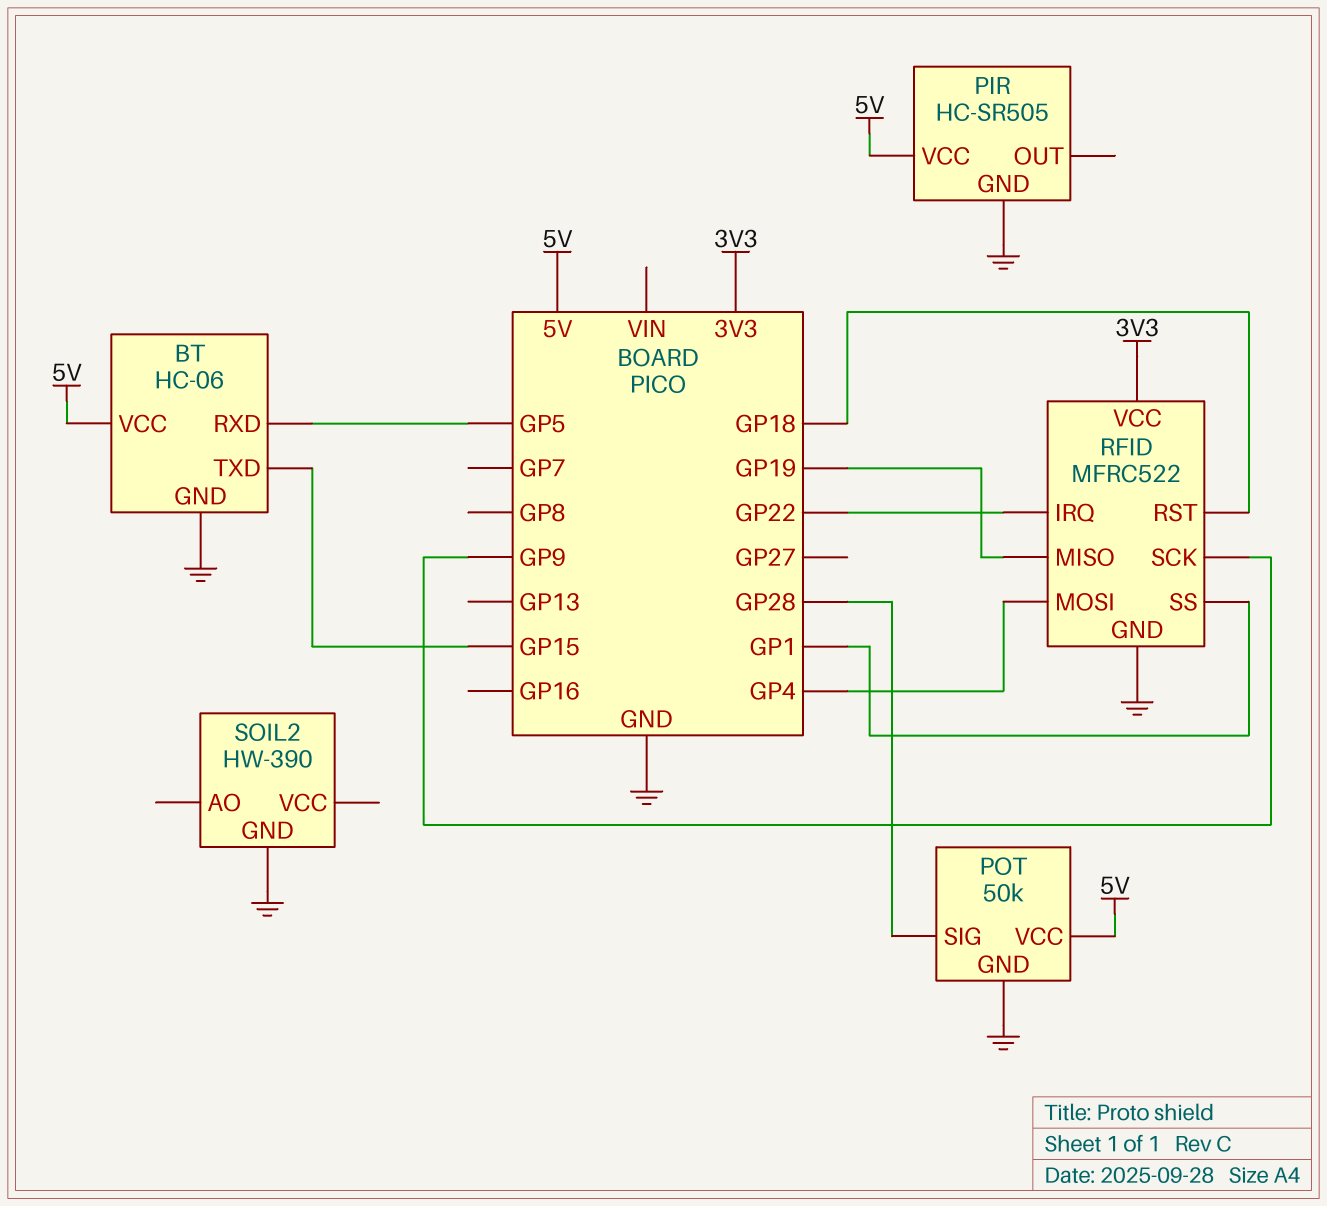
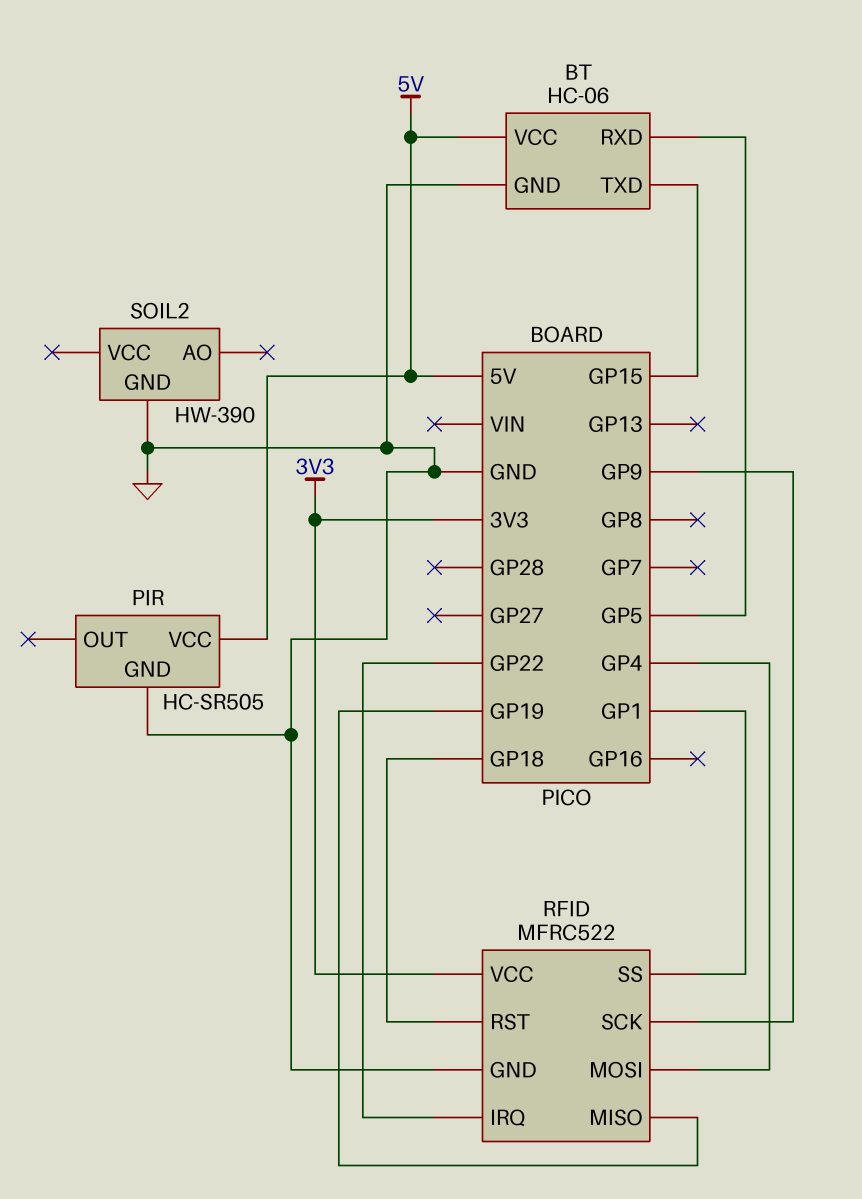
POT: 50k -> none
POT pin GND: GND -> none
POT pin SIG: GP28 -> none
POT pin VCC: 5V -> none

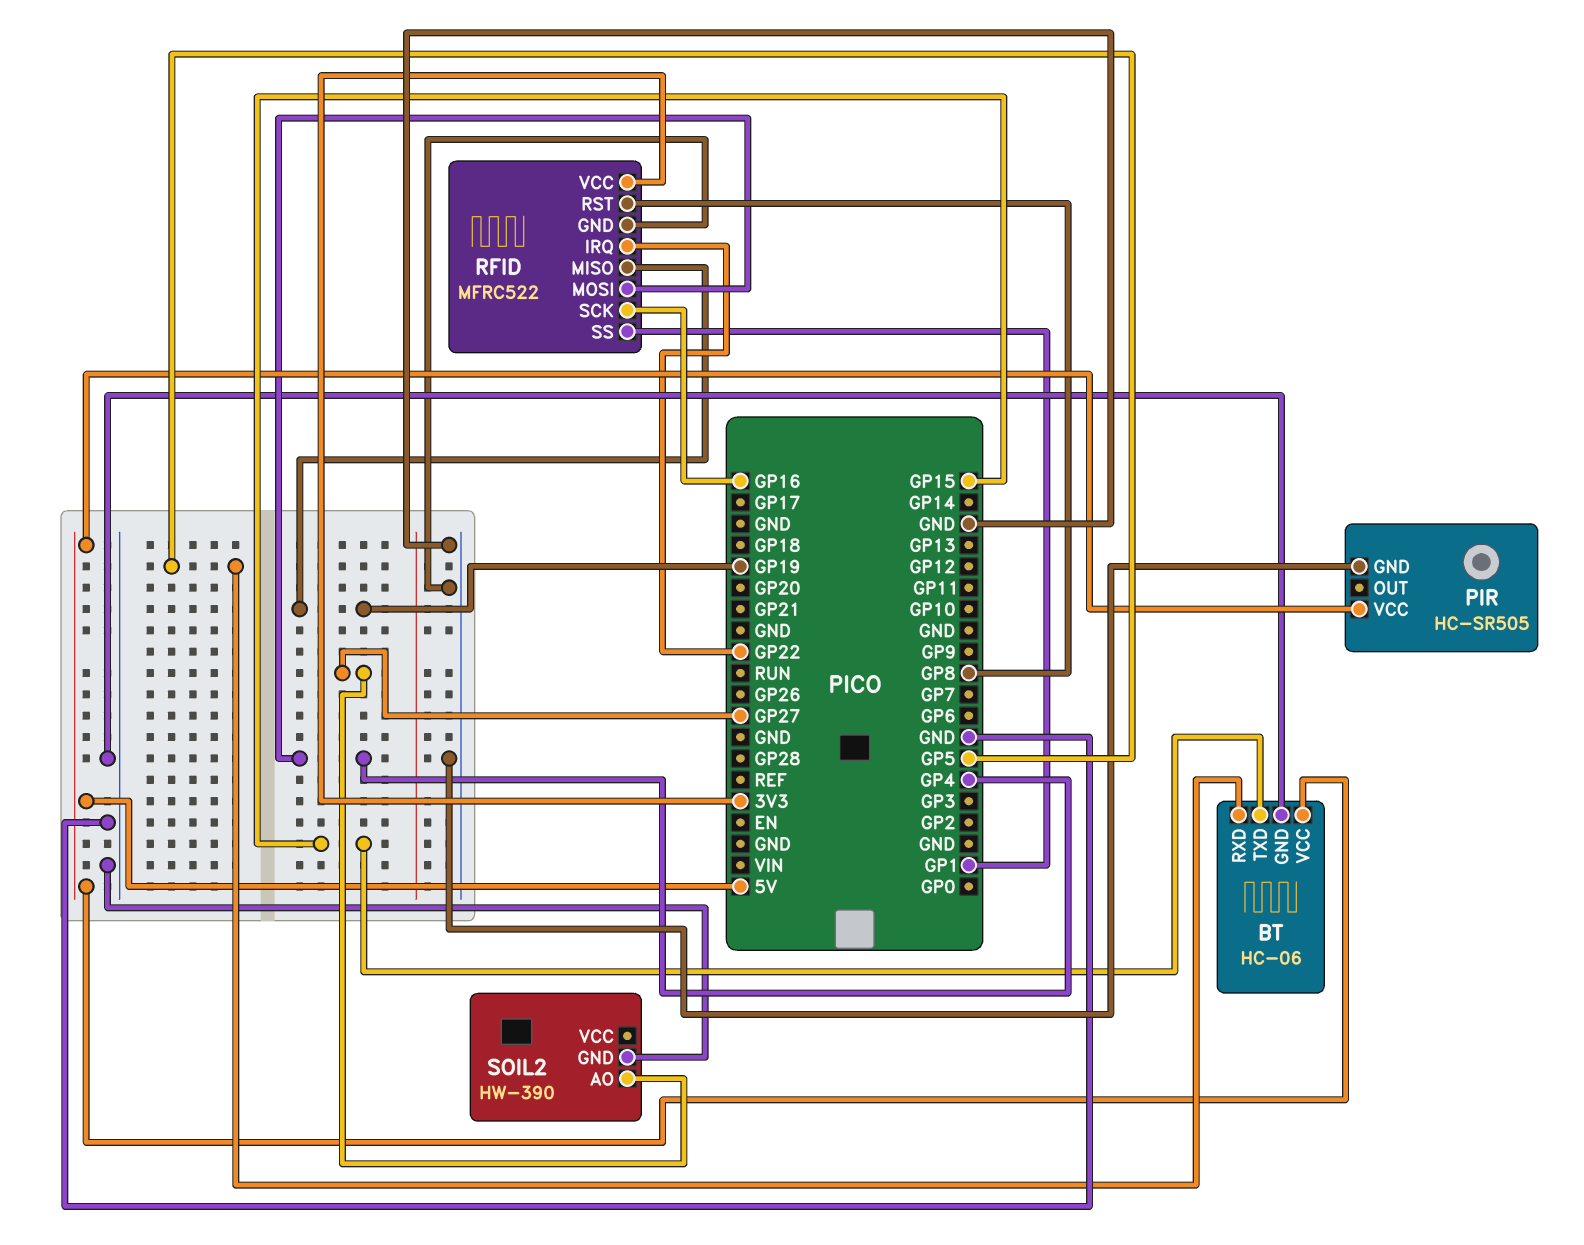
RFID pin RST: GP18 -> GP8
RFID pin SCK: GP9 -> GP16
SOIL2 pin AO: none -> GP27

